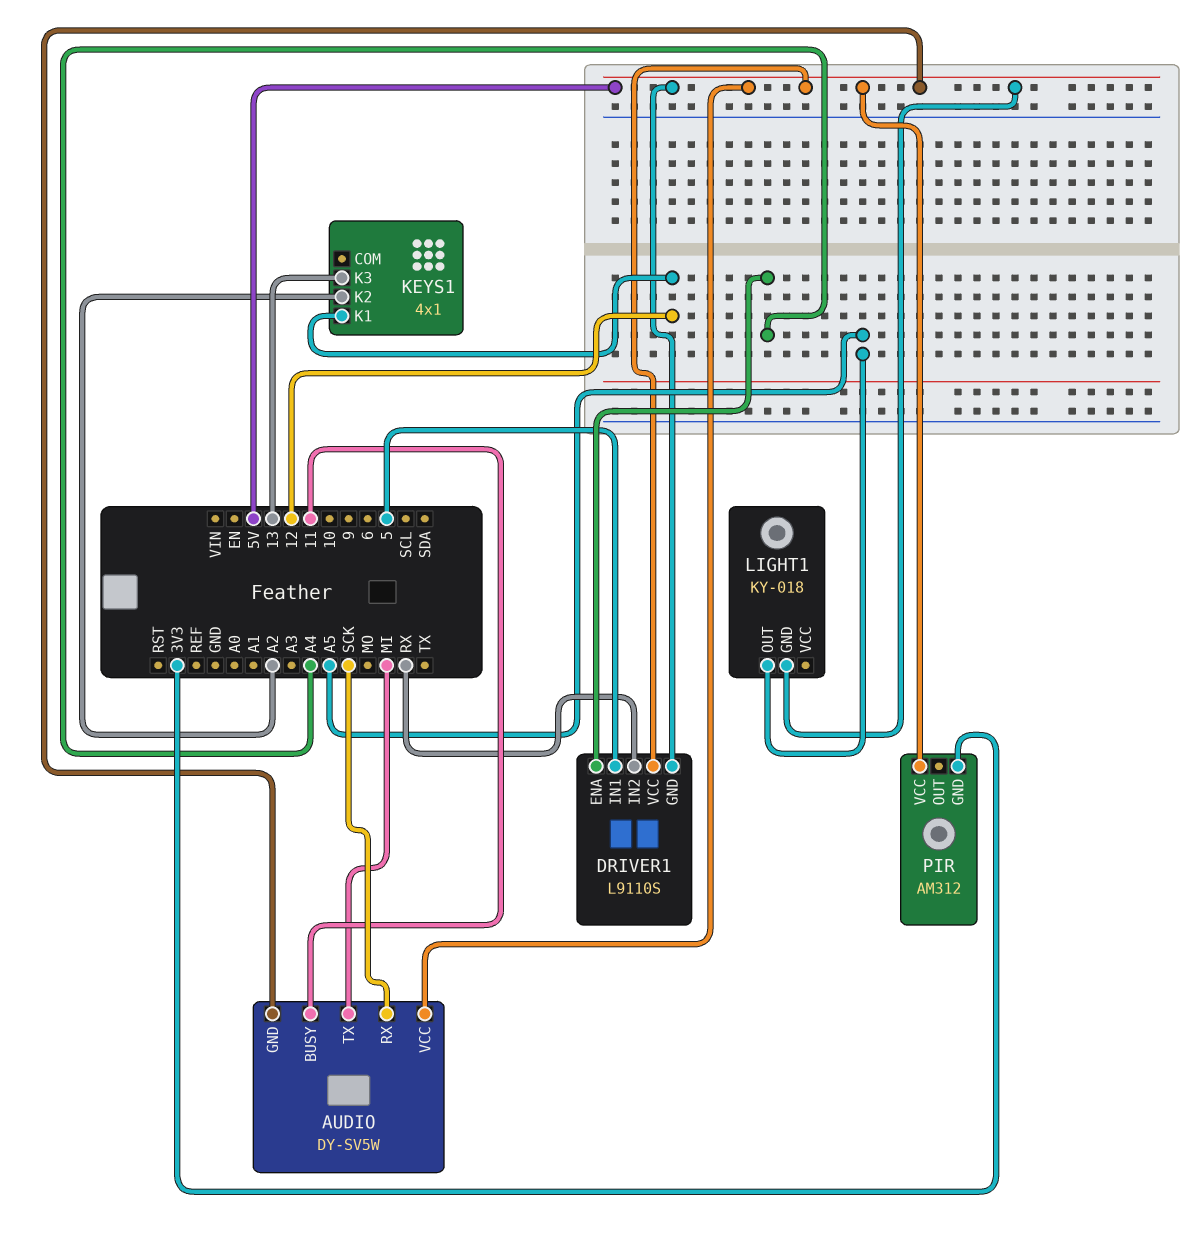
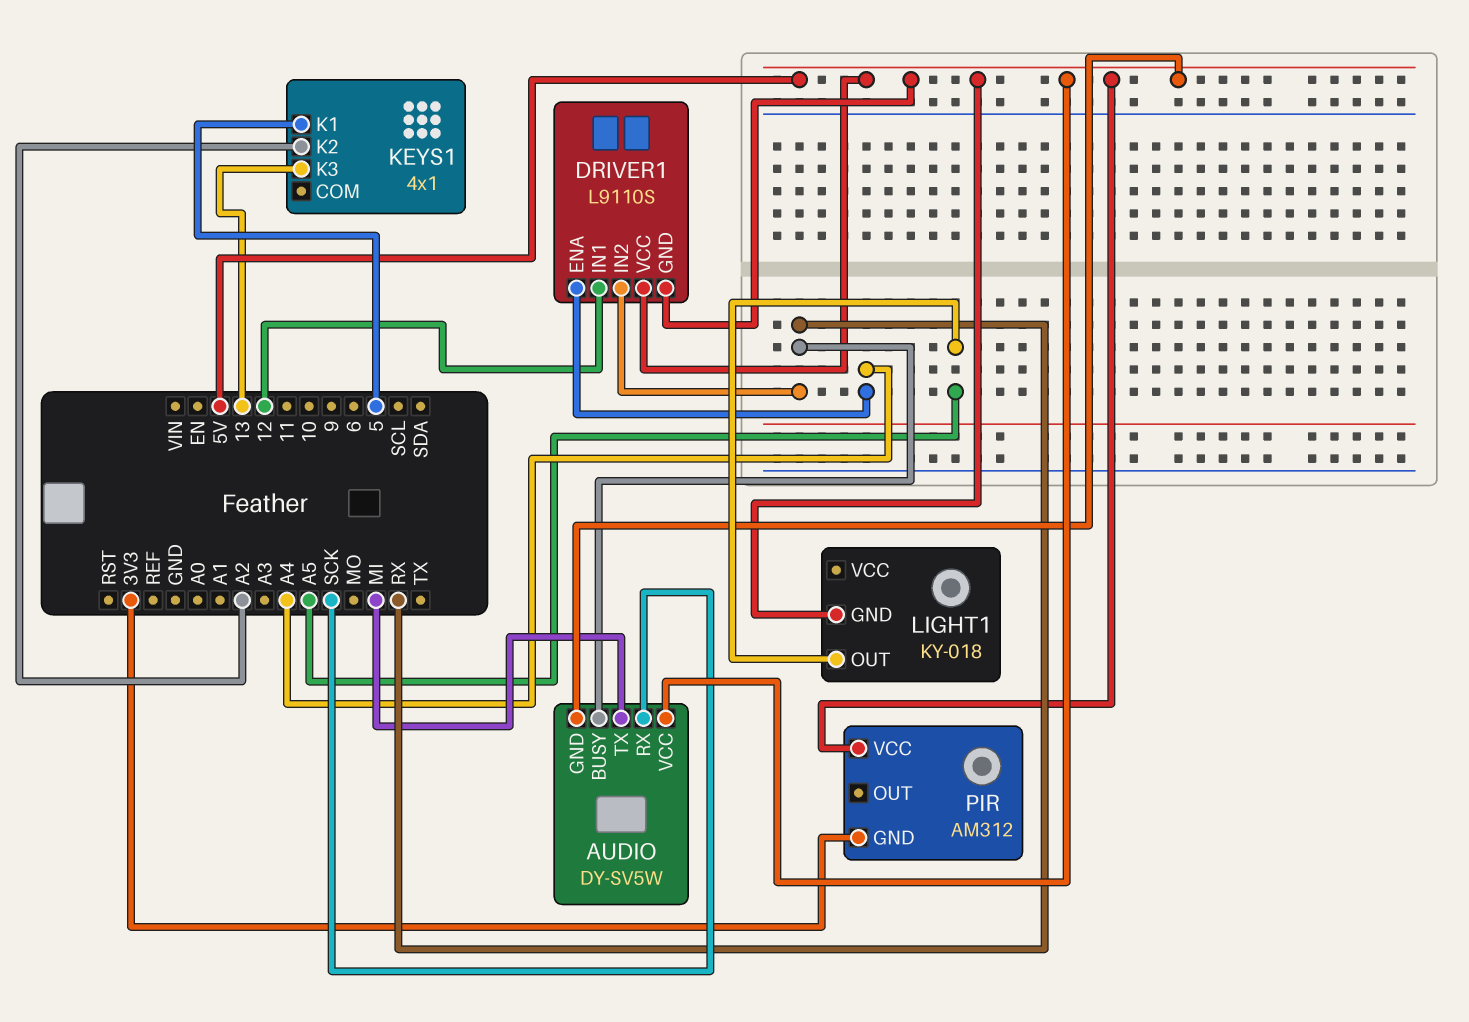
AUDIO pin BUSY: 11 -> RX
DRIVER1 pin IN1: 5 -> 12
KEYS1 pin K1: 12 -> 5

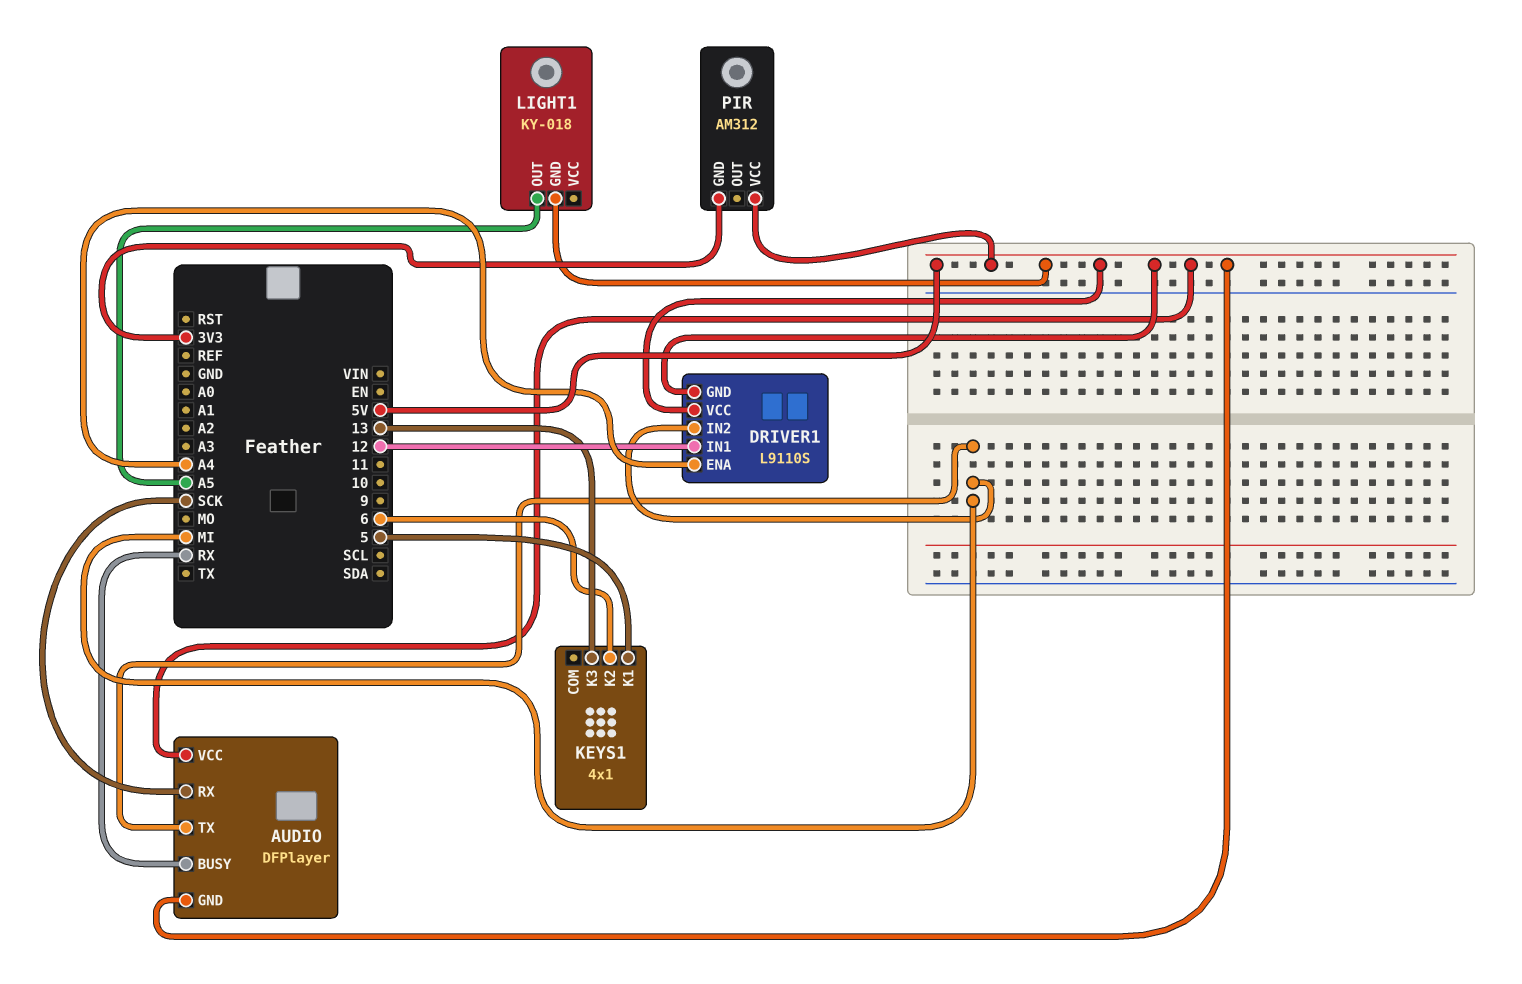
AUDIO: DY-SV5W -> DFPlayer
DRIVER1 pin IN2: RX -> MI
KEYS1 pin K2: A2 -> 6

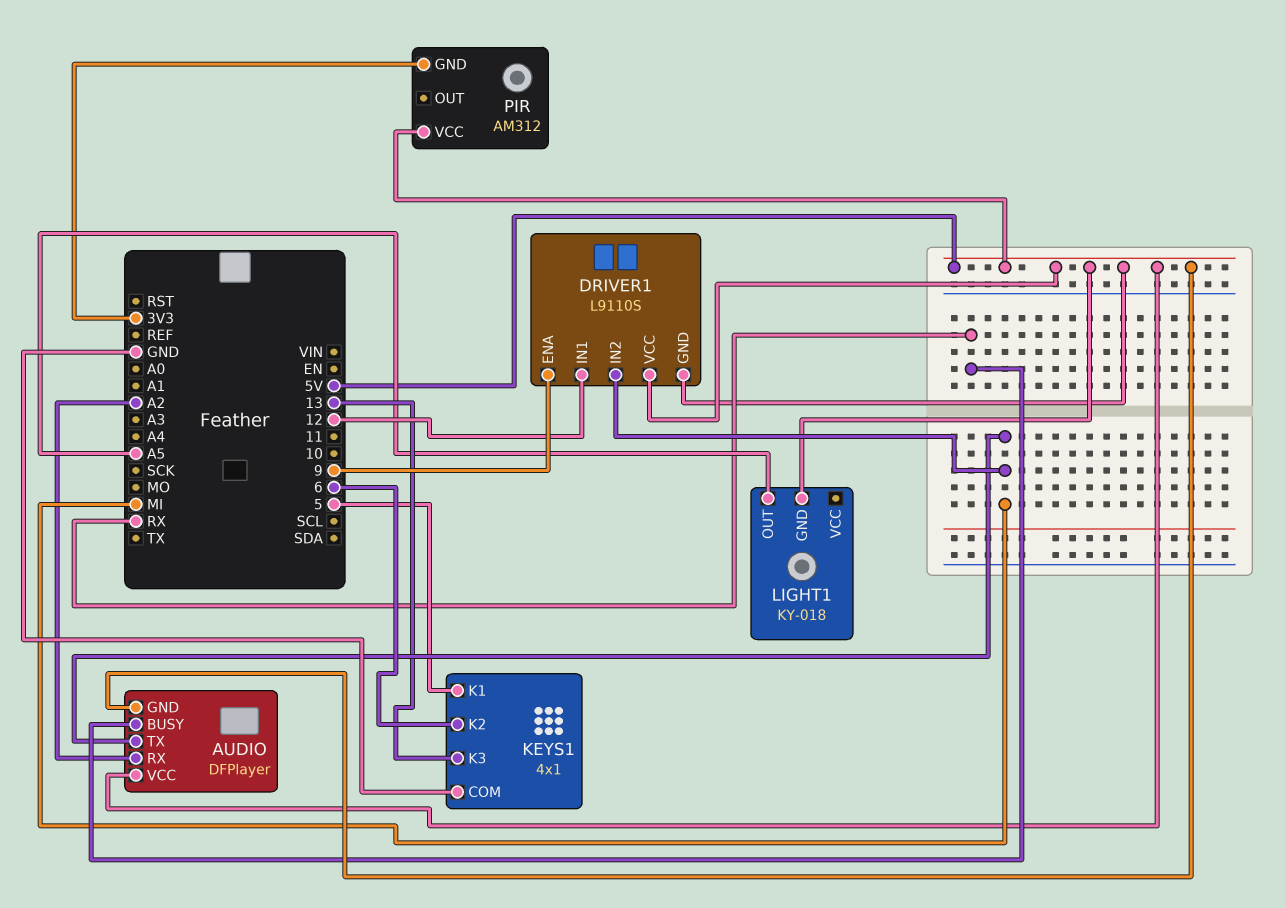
AUDIO pin RX: SCK -> A2
DRIVER1 pin ENA: A4 -> 9
KEYS1 pin COM: none -> GND

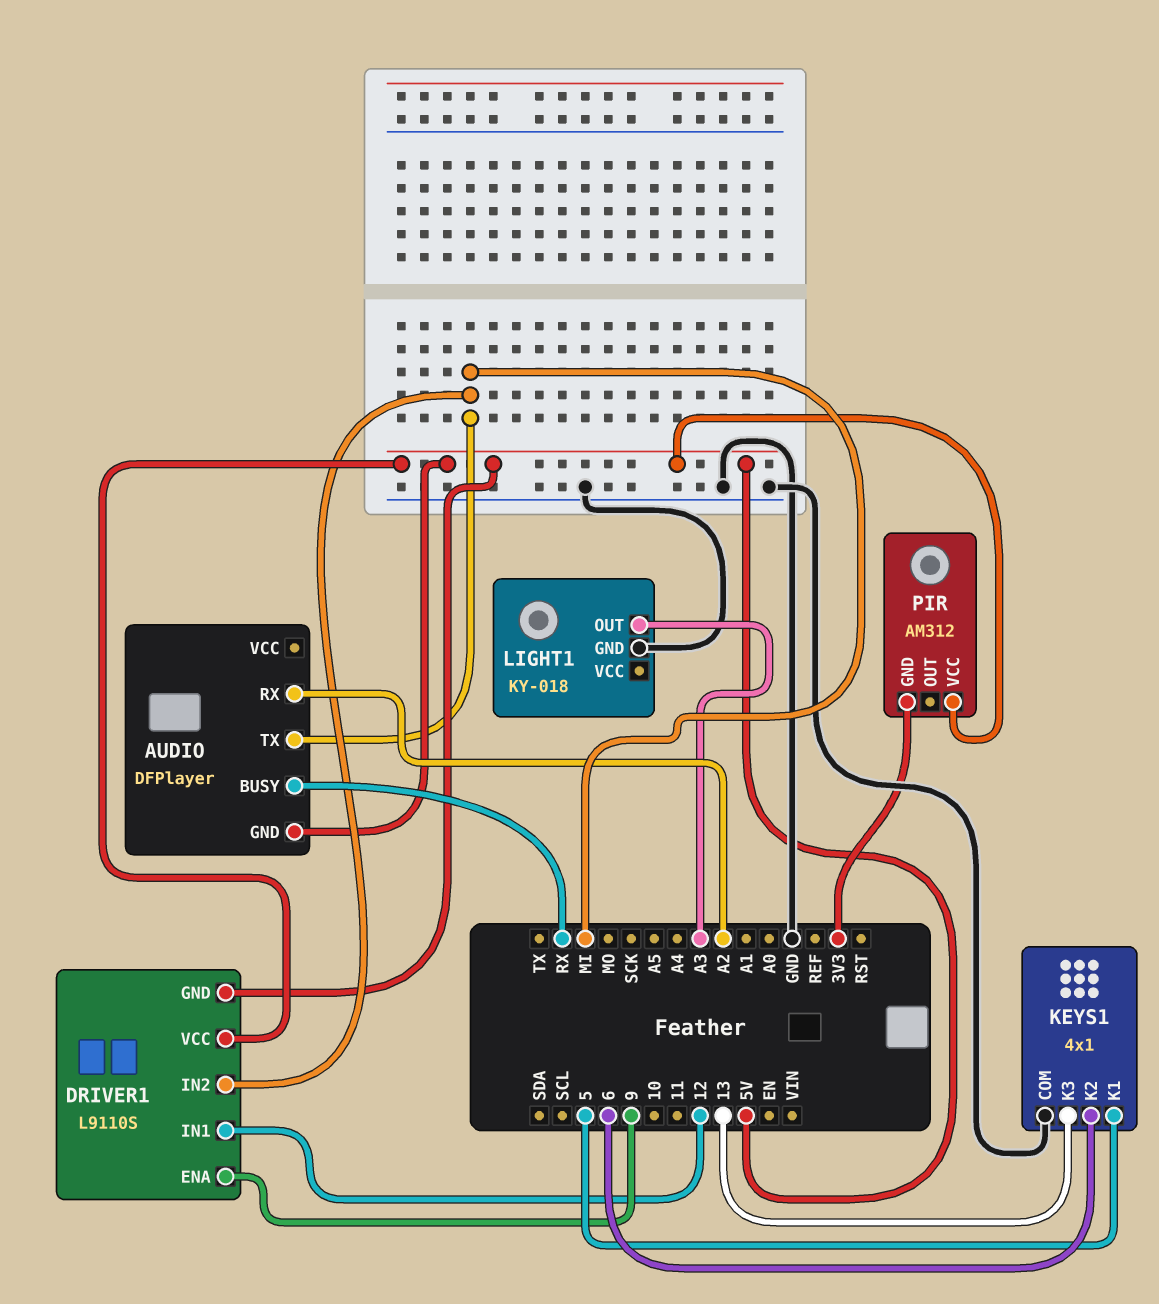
AUDIO pin VCC: 5V -> none
LIGHT1 pin GND: 5V -> GND
LIGHT1 pin OUT: A5 -> A3

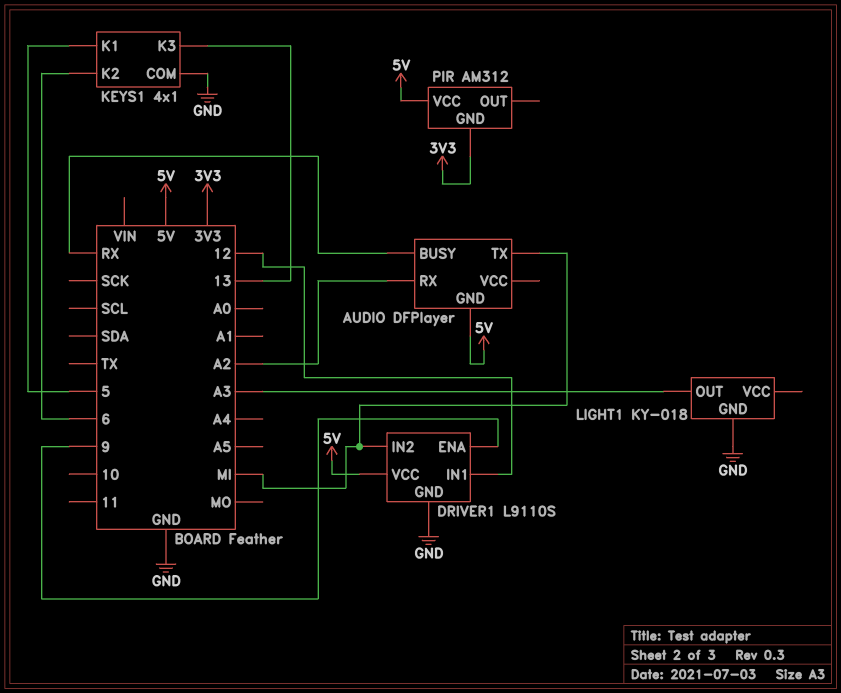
DRIVER1 pin GND: 5V -> GND

